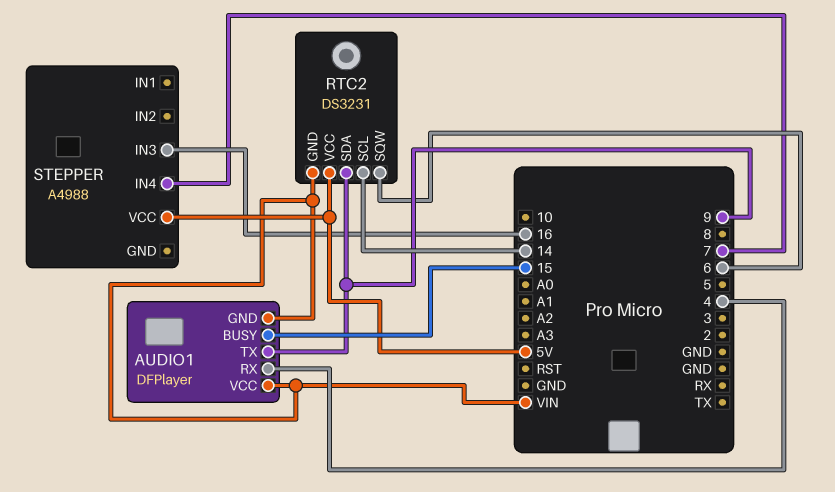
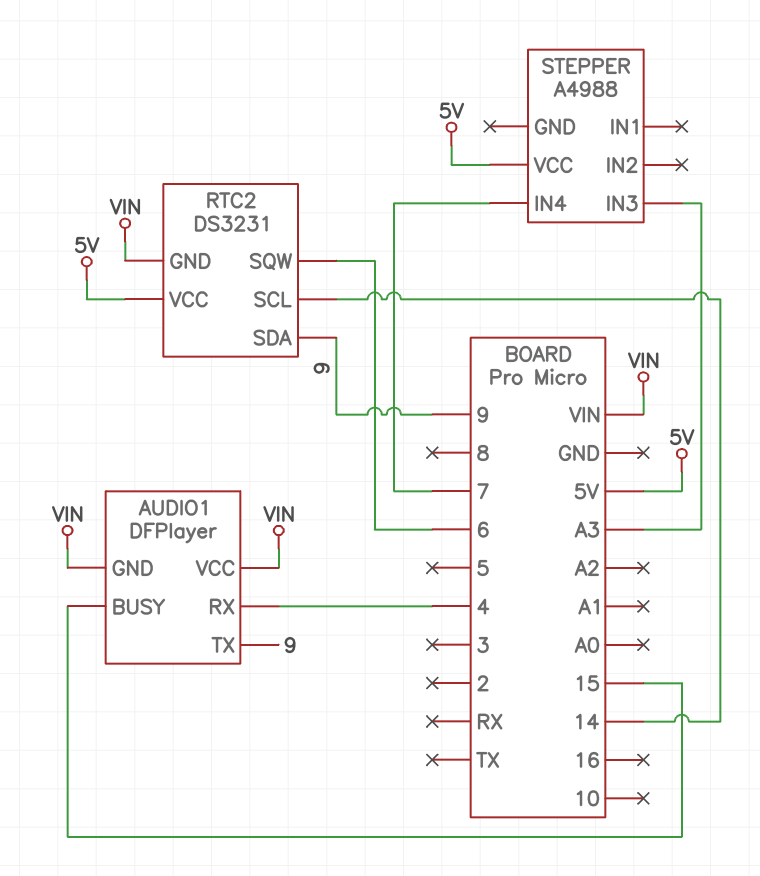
STEPPER pin IN3: 16 -> A3

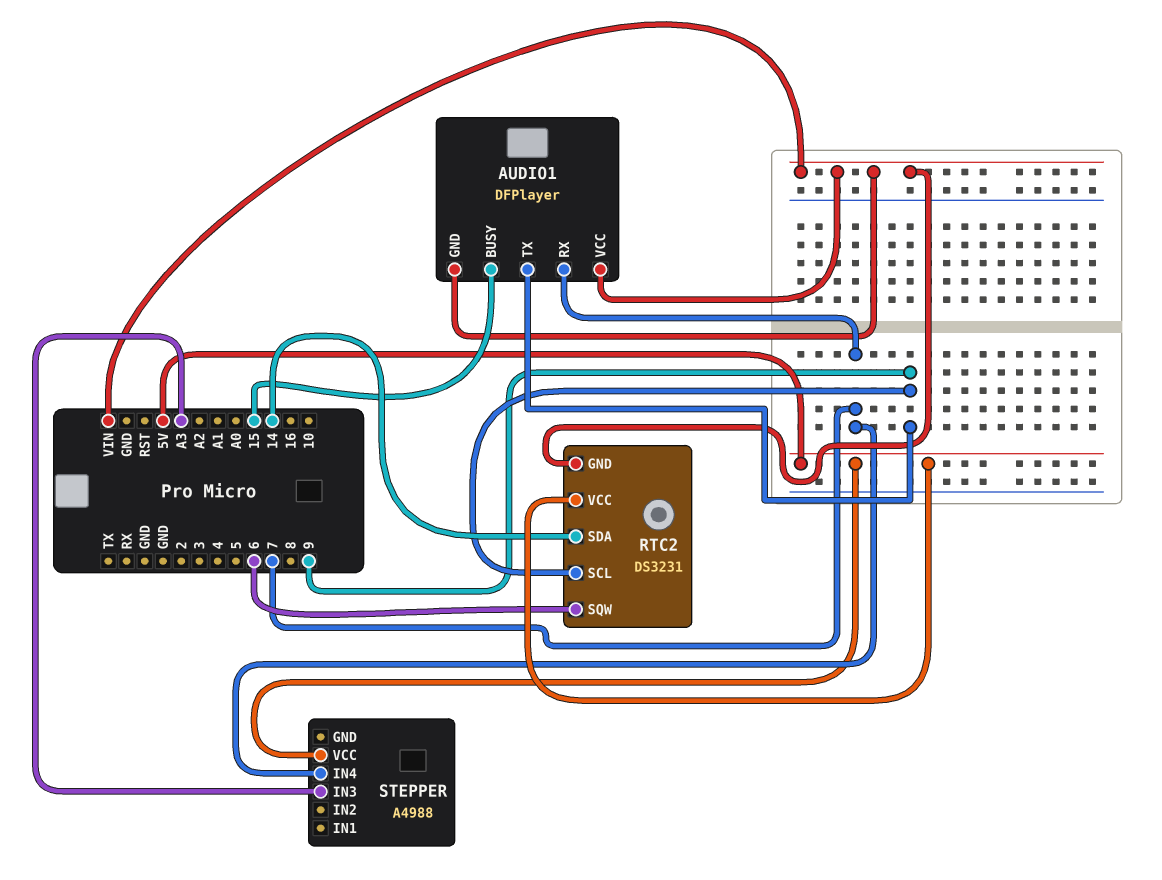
AUDIO1 pin RX: 4 -> 7
RTC2 pin SCL: 14 -> 9
RTC2 pin SDA: 9 -> 14

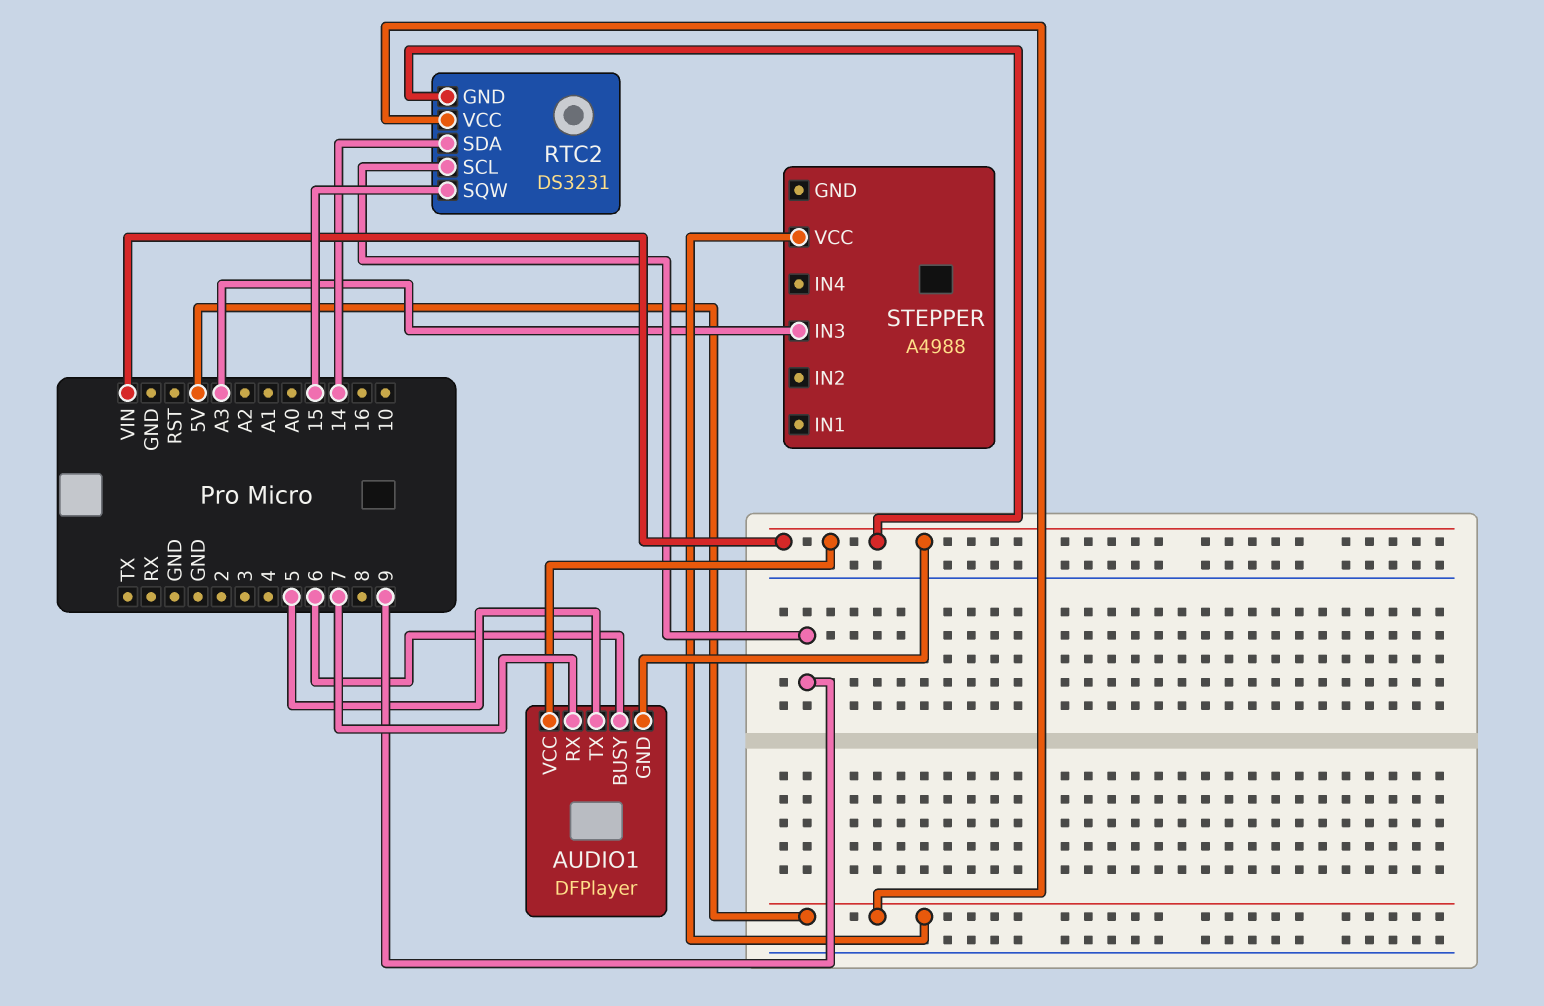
AUDIO1 pin BUSY: 15 -> 6
AUDIO1 pin TX: 9 -> 5
RTC2 pin SQW: 6 -> 15
STEPPER pin IN4: 7 -> none

